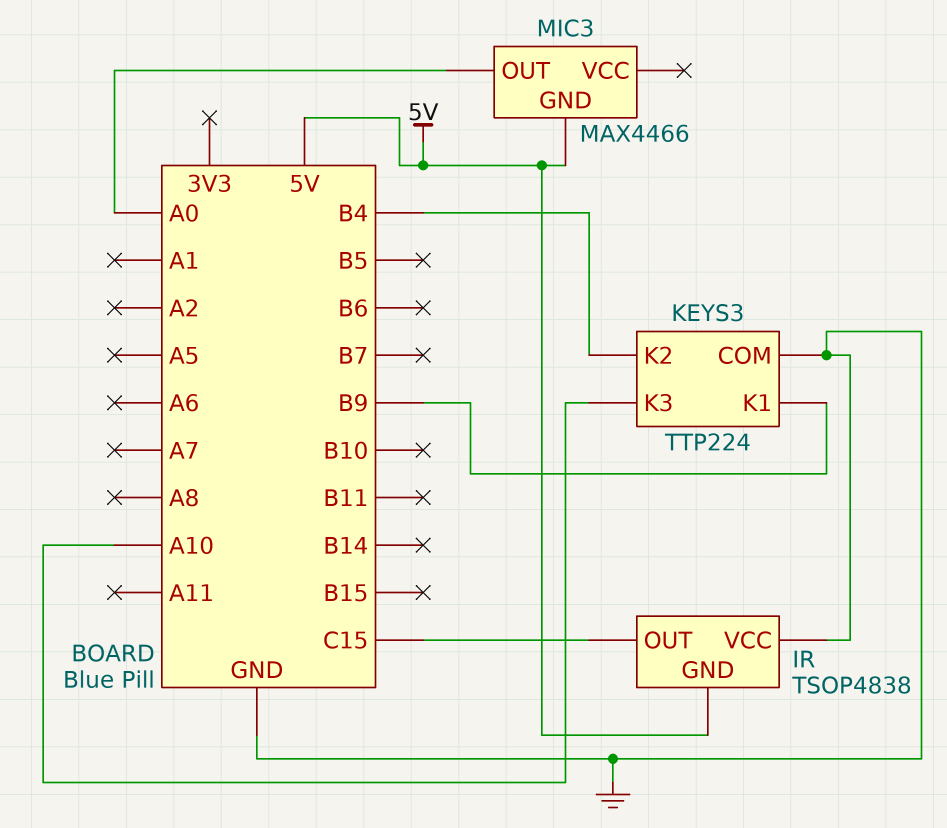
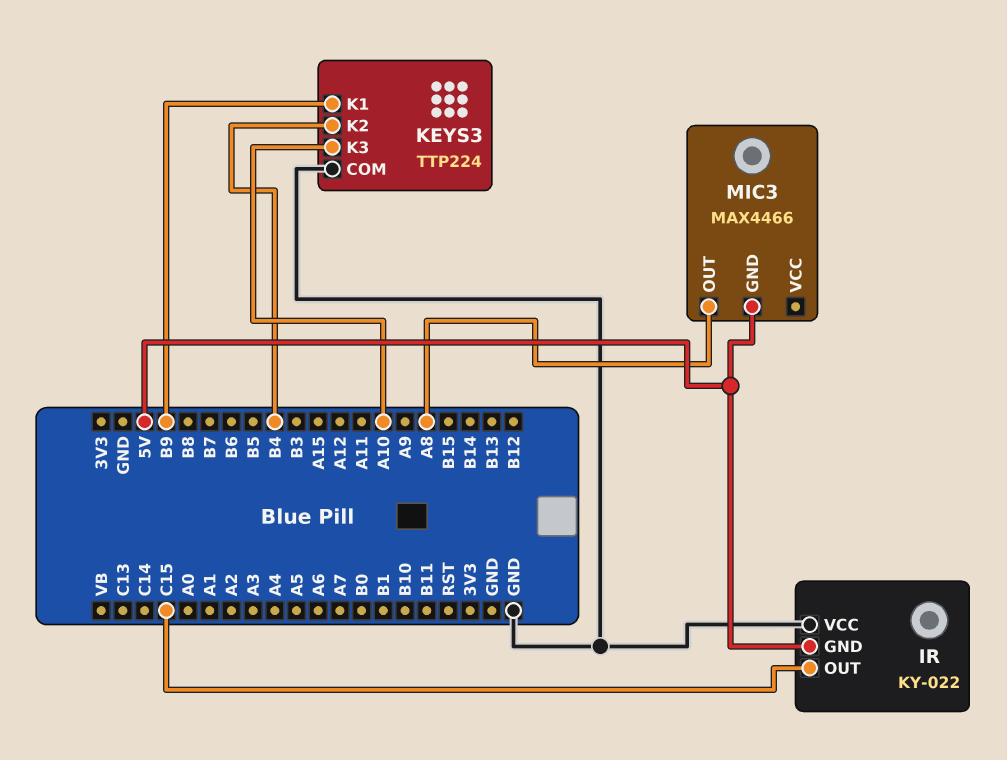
IR: TSOP4838 -> KY-022
MIC3 pin OUT: A0 -> A8

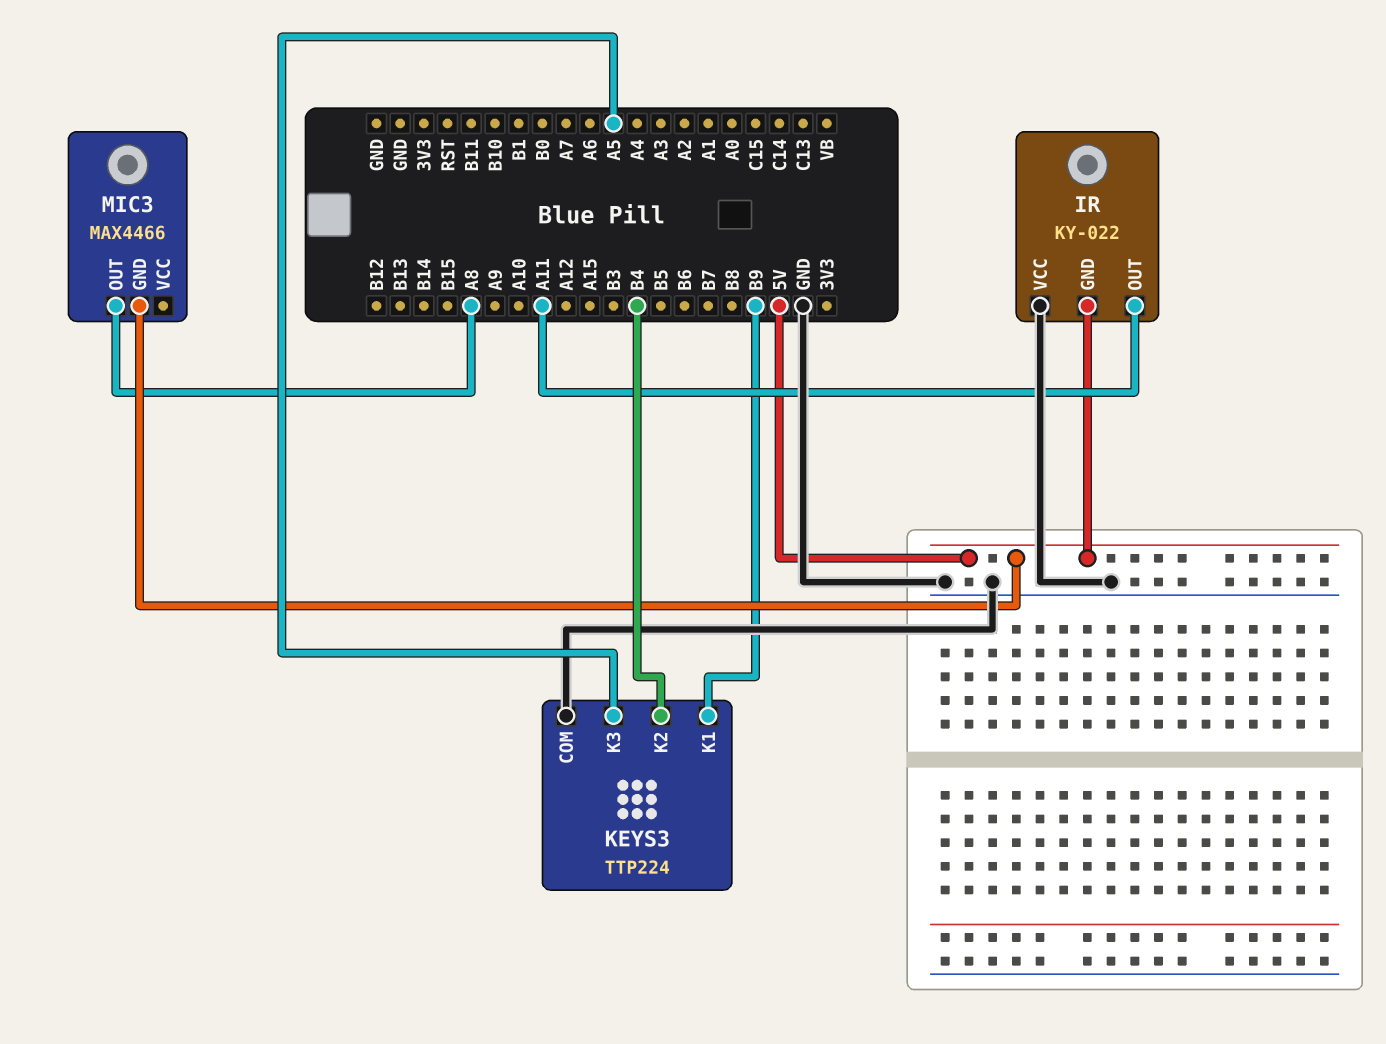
IR pin OUT: C15 -> A11
KEYS3 pin K3: A10 -> A5

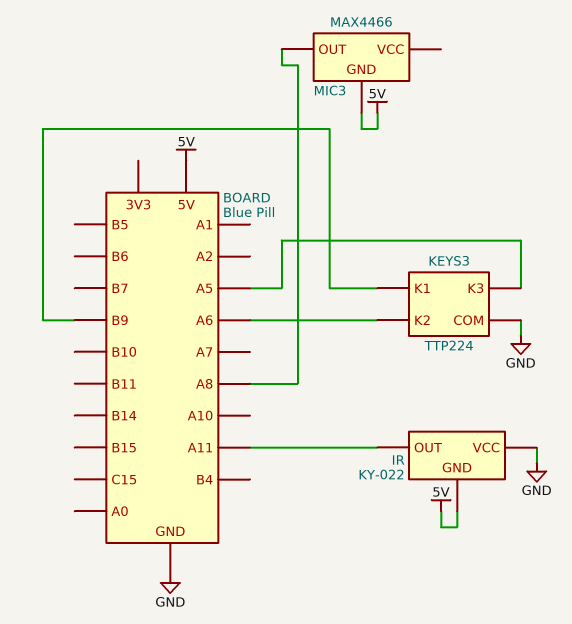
KEYS3 pin K2: B4 -> A6

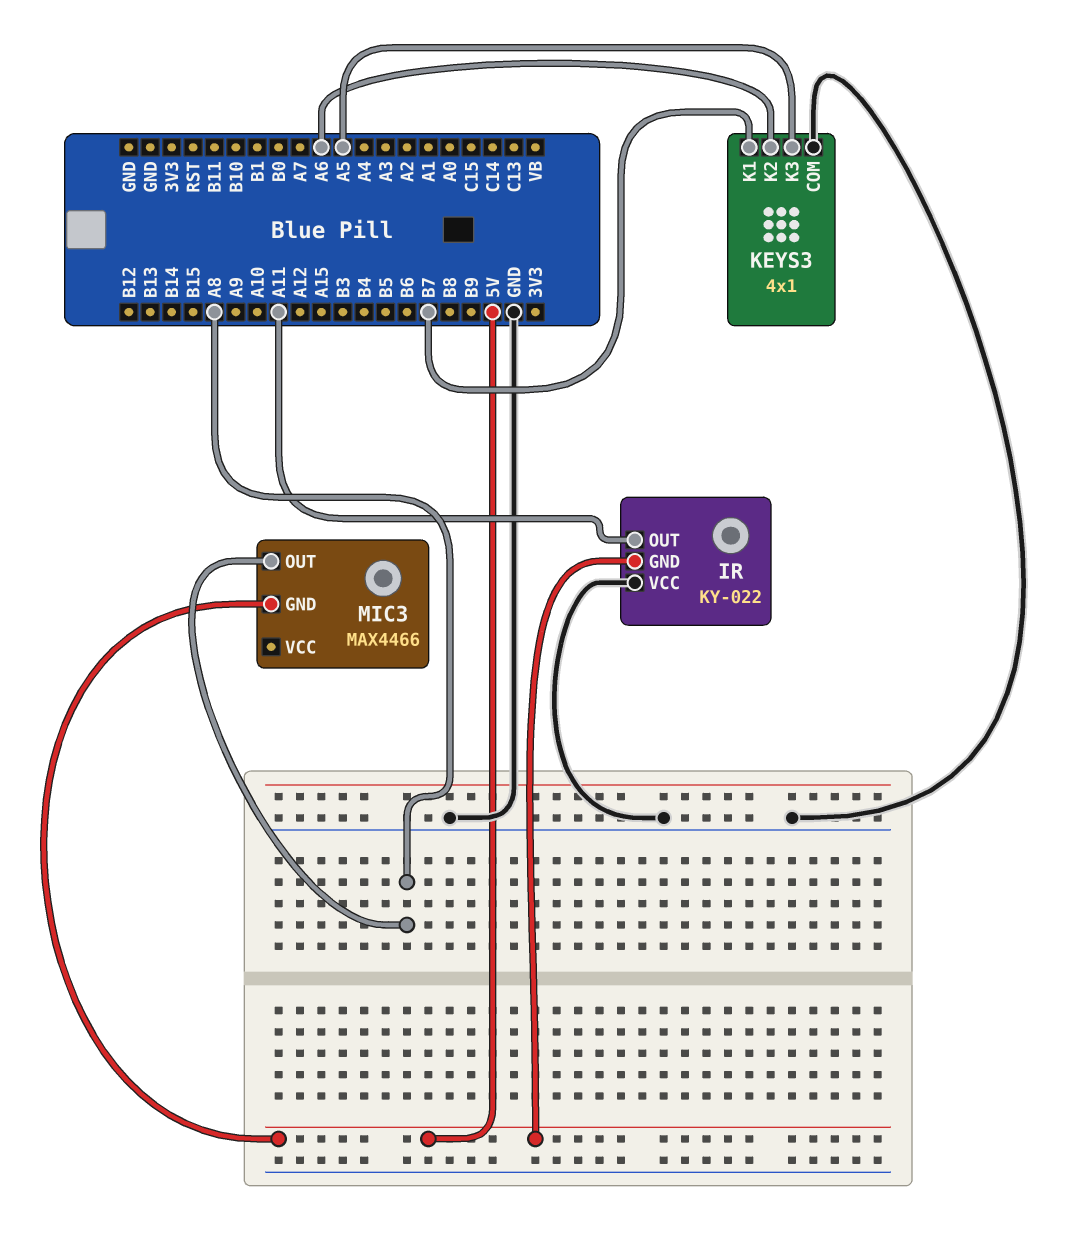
KEYS3: TTP224 -> 4x1
KEYS3 pin K1: B9 -> B7

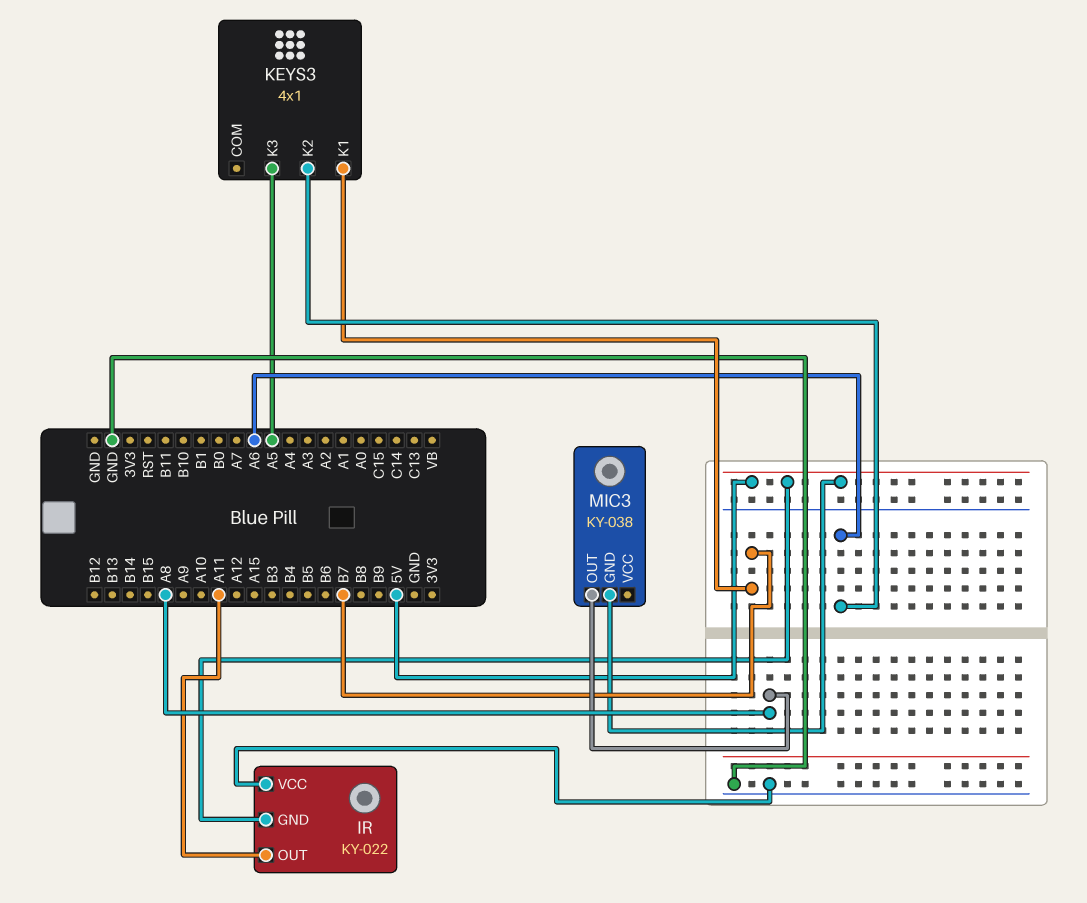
KEYS3 pin COM: GND -> none
MIC3: MAX4466 -> KY-038

